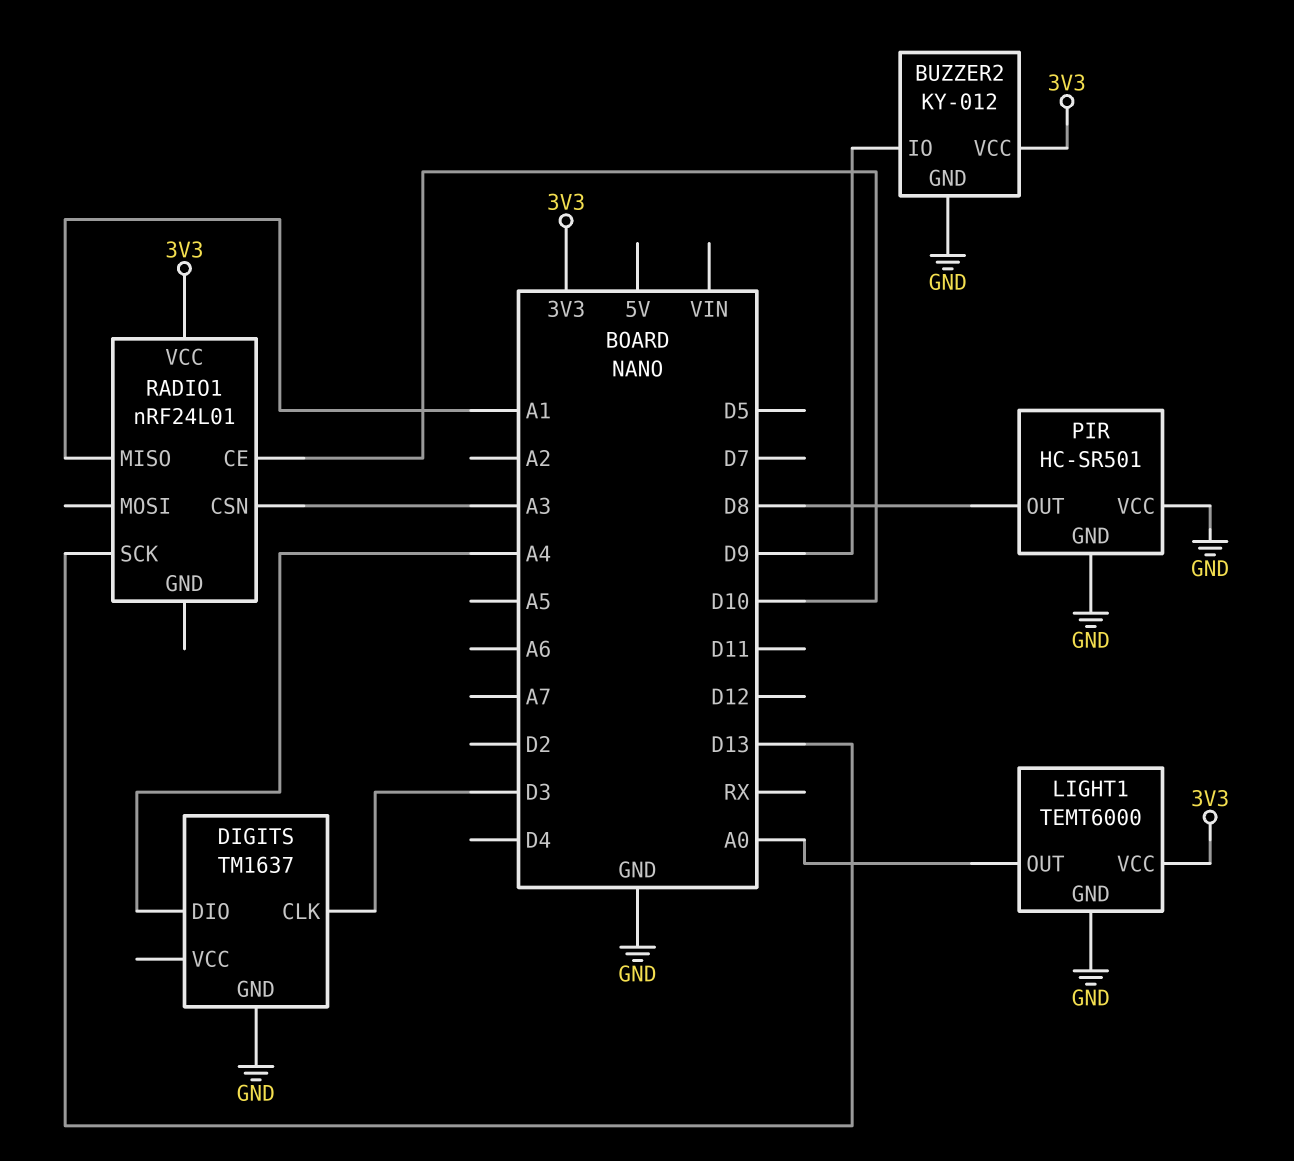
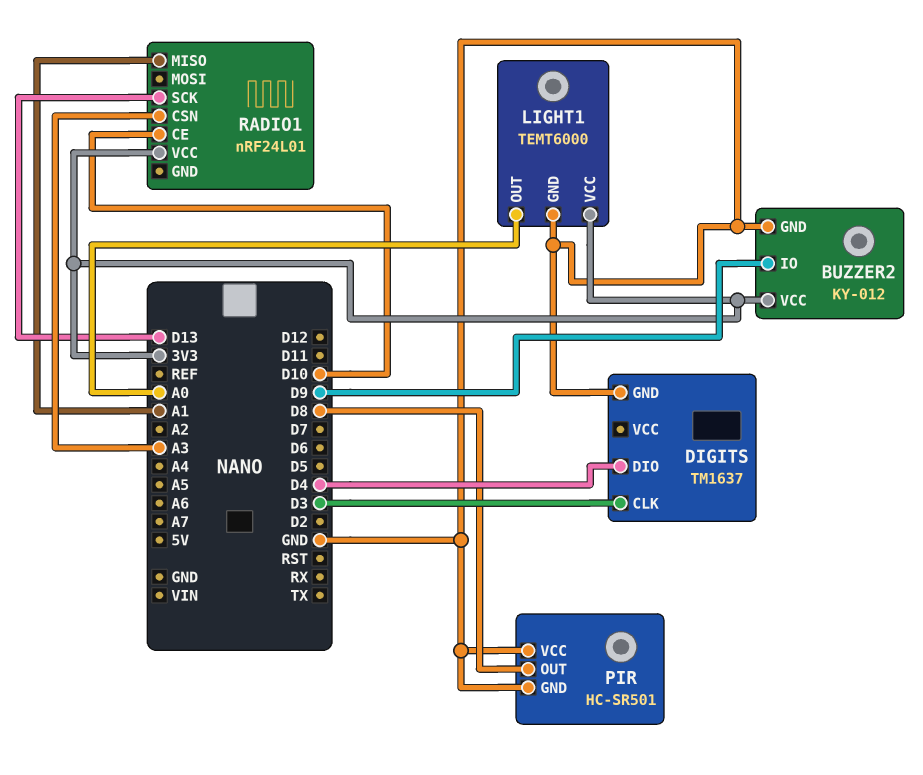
DIGITS pin DIO: A4 -> D4

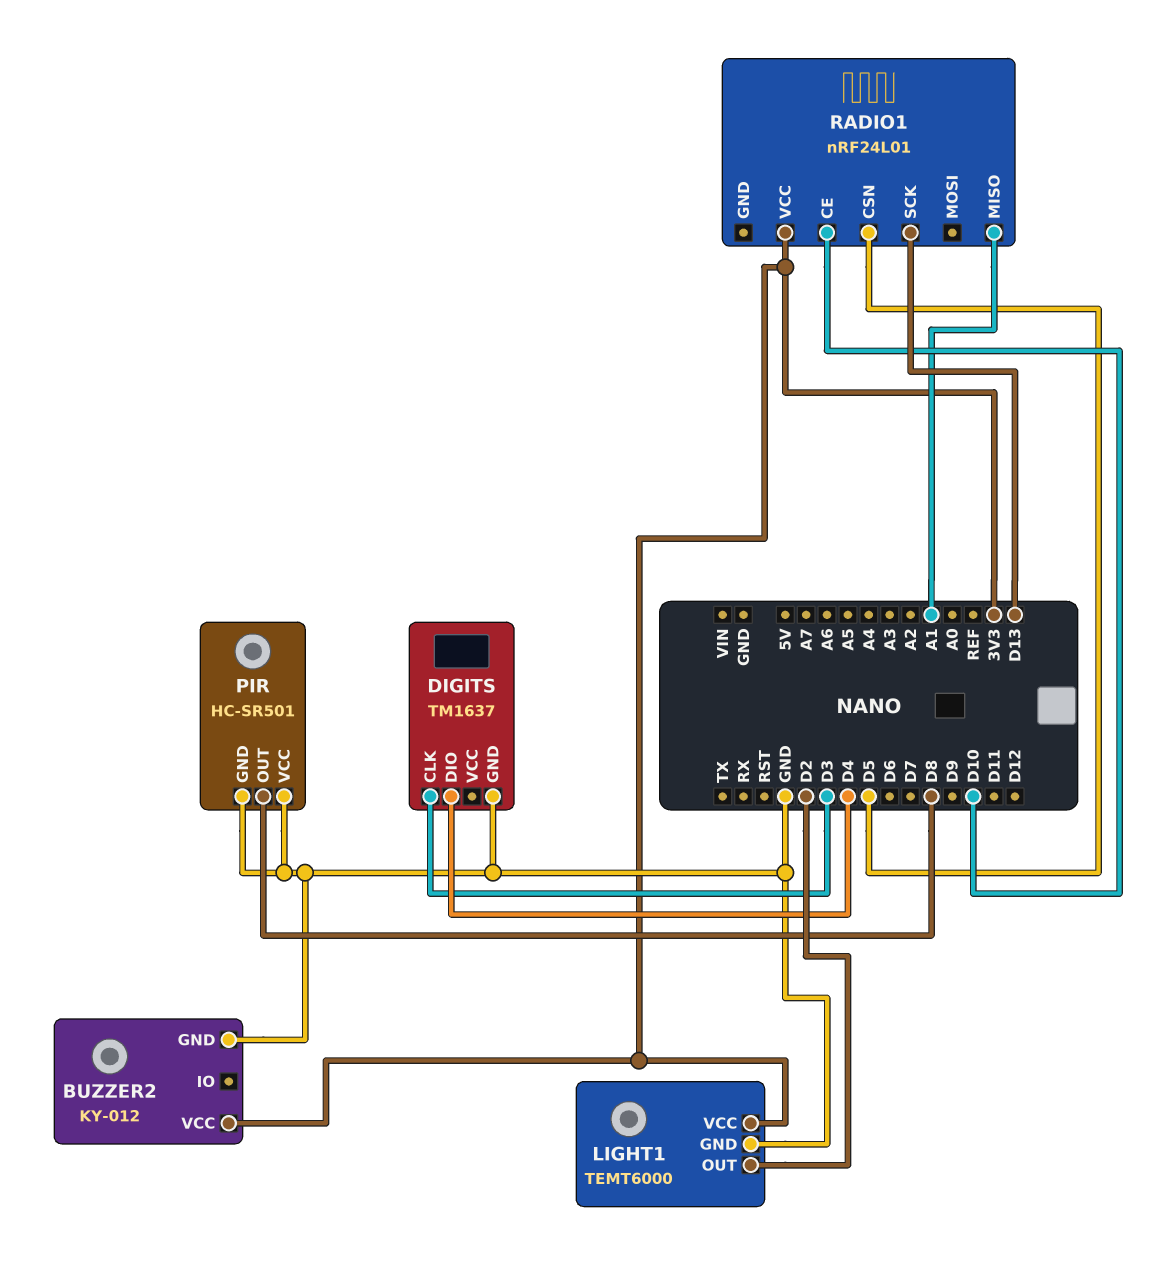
BUZZER2 pin IO: D9 -> none
LIGHT1 pin OUT: A0 -> D2
RADIO1 pin CSN: A3 -> D5

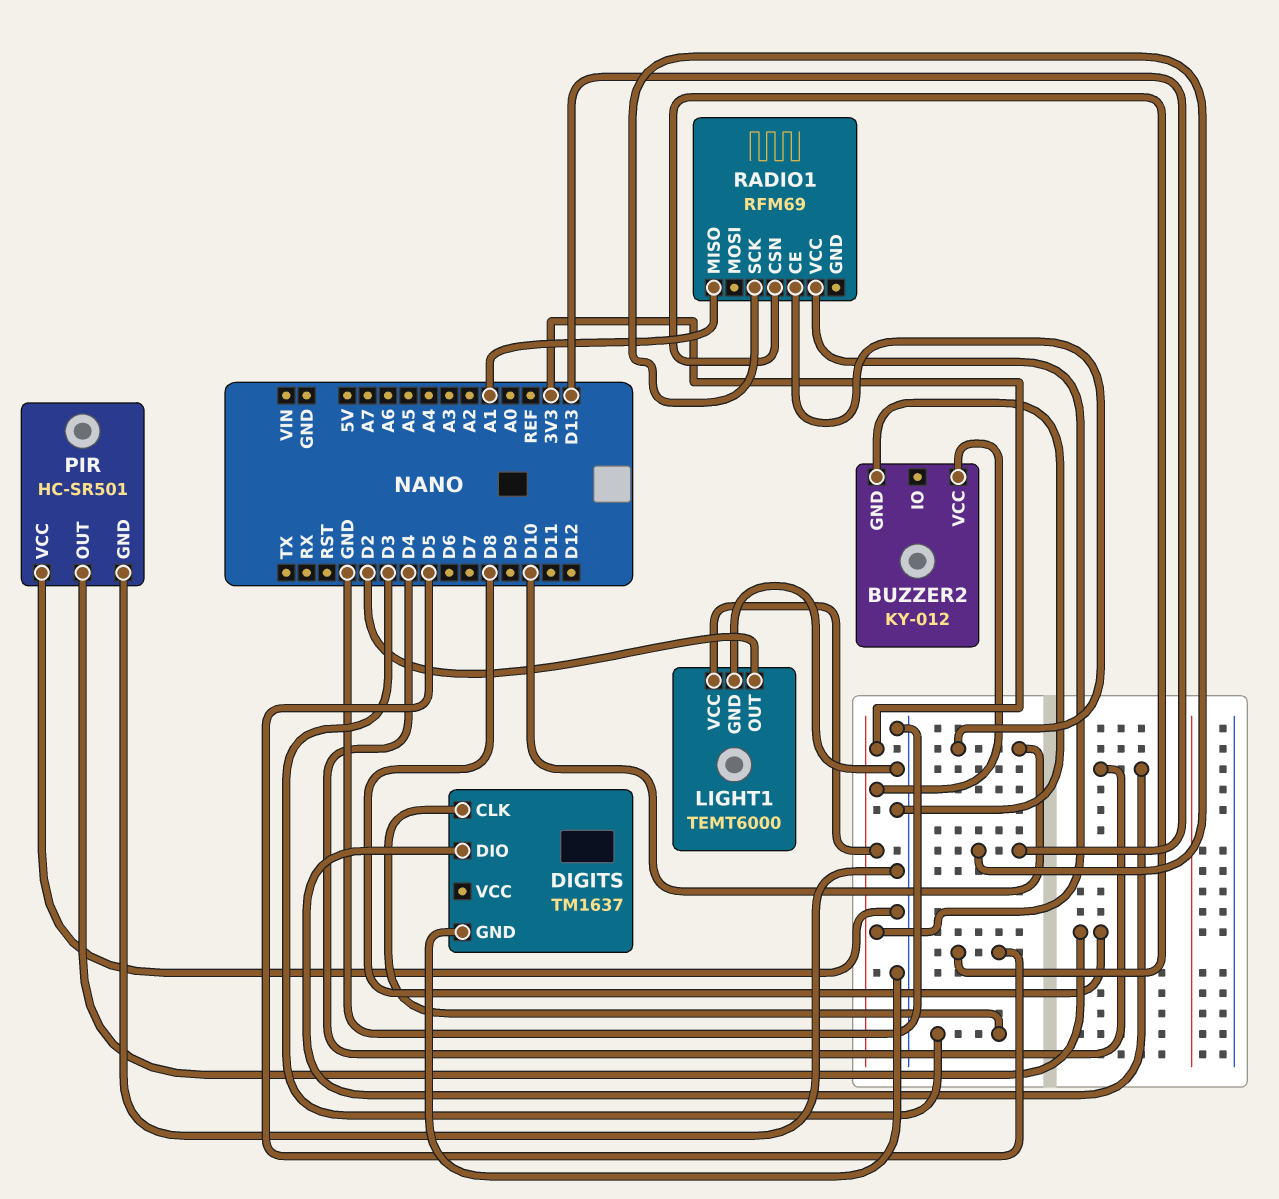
RADIO1: nRF24L01 -> RFM69

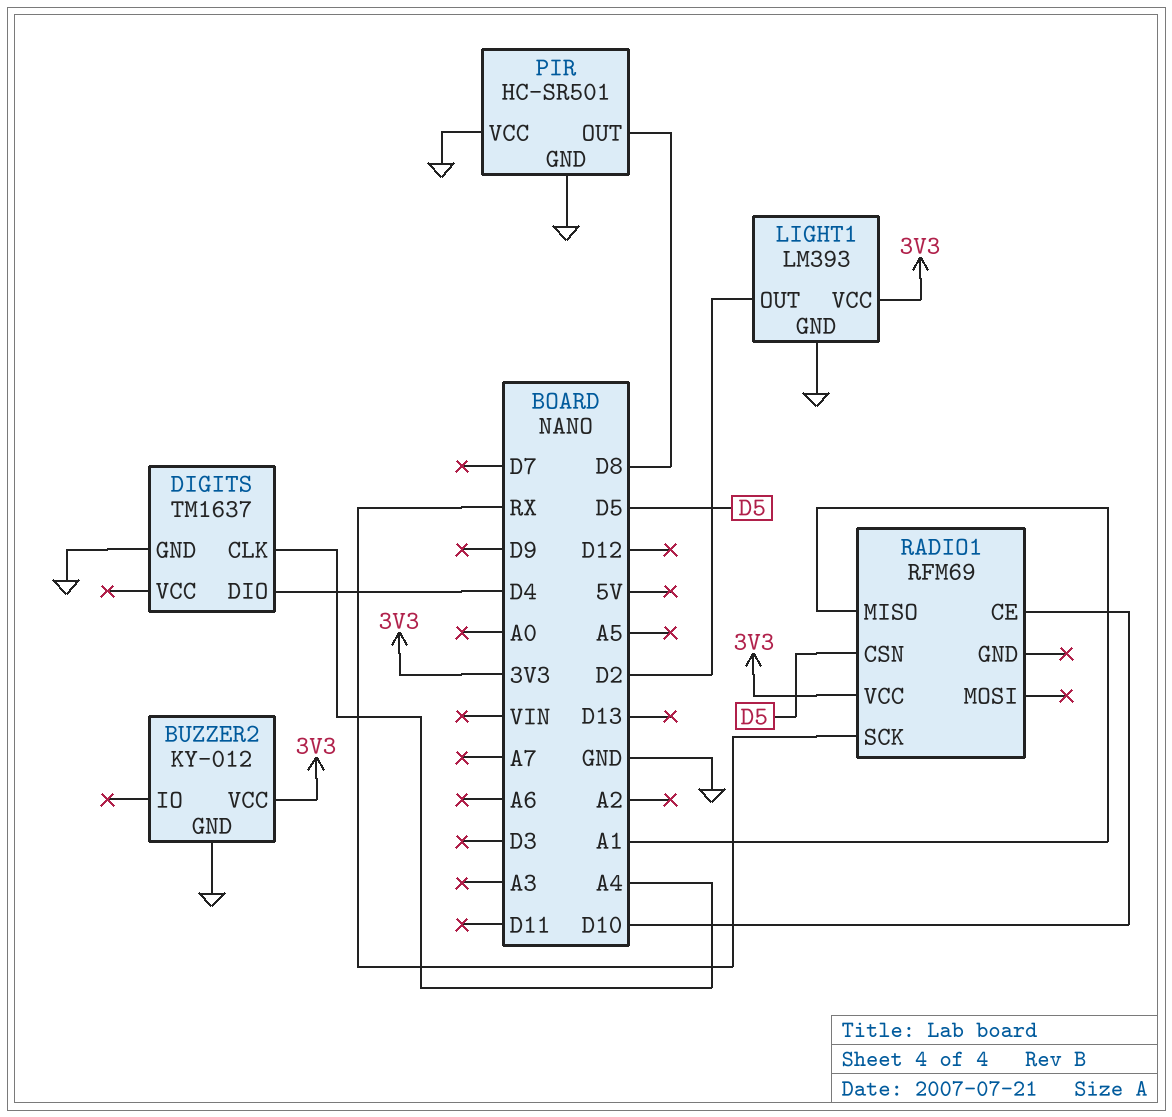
DIGITS pin CLK: D3 -> A4
LIGHT1: TEMT6000 -> LM393
RADIO1 pin SCK: D13 -> RX

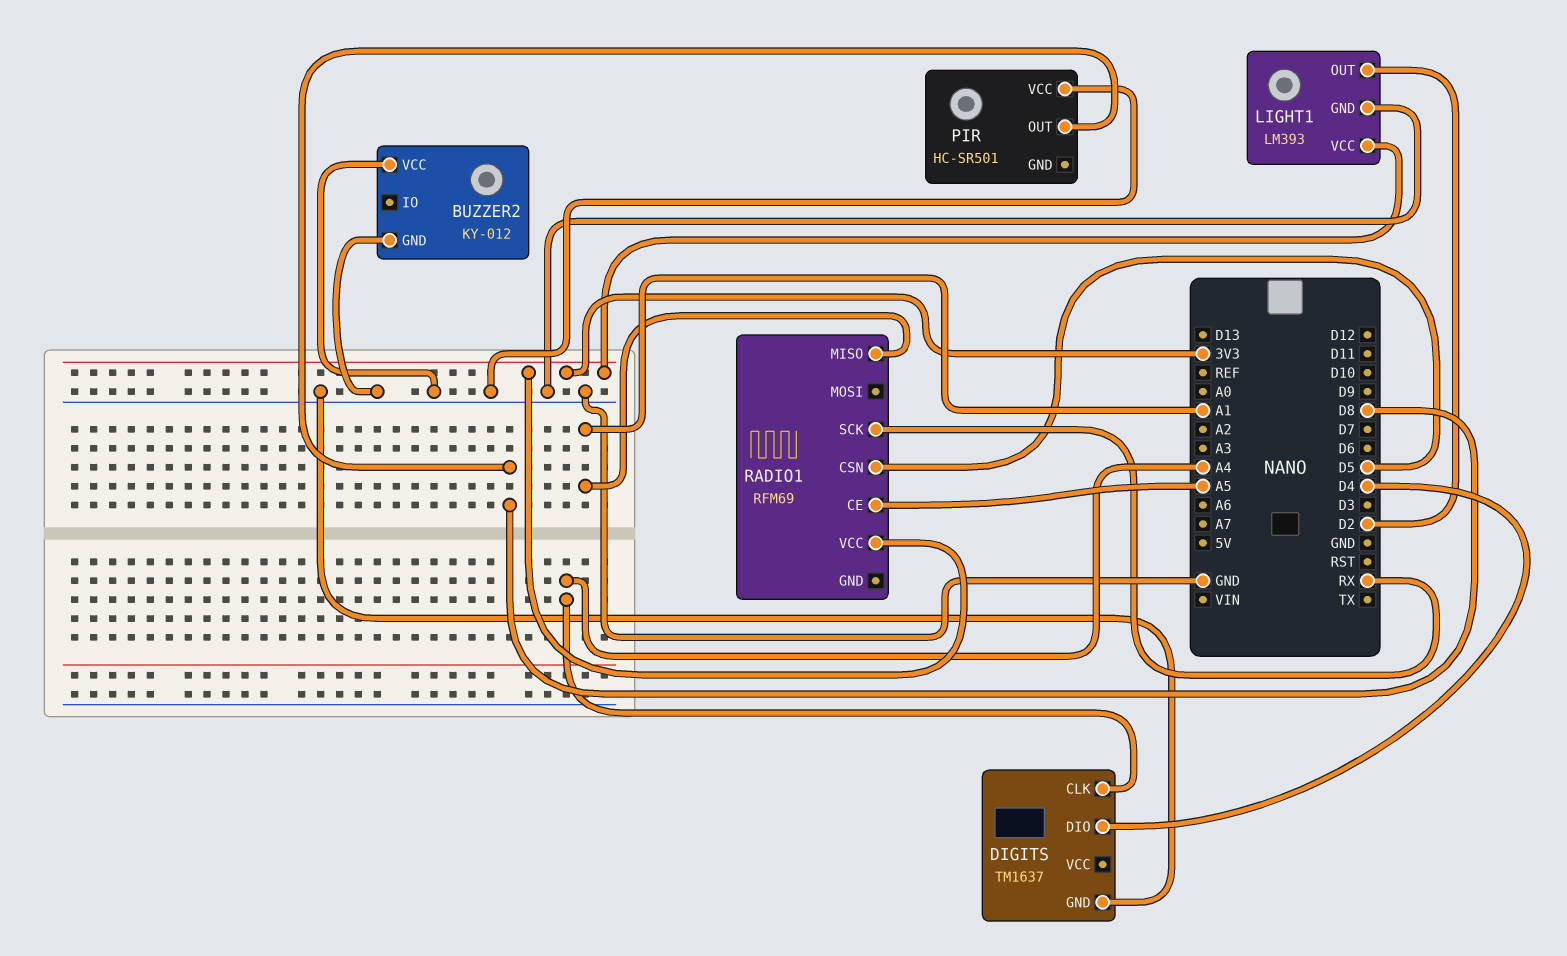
BUZZER2 pin VCC: 3V3 -> GND
PIR pin GND: GND -> none
RADIO1 pin CE: D10 -> A5

